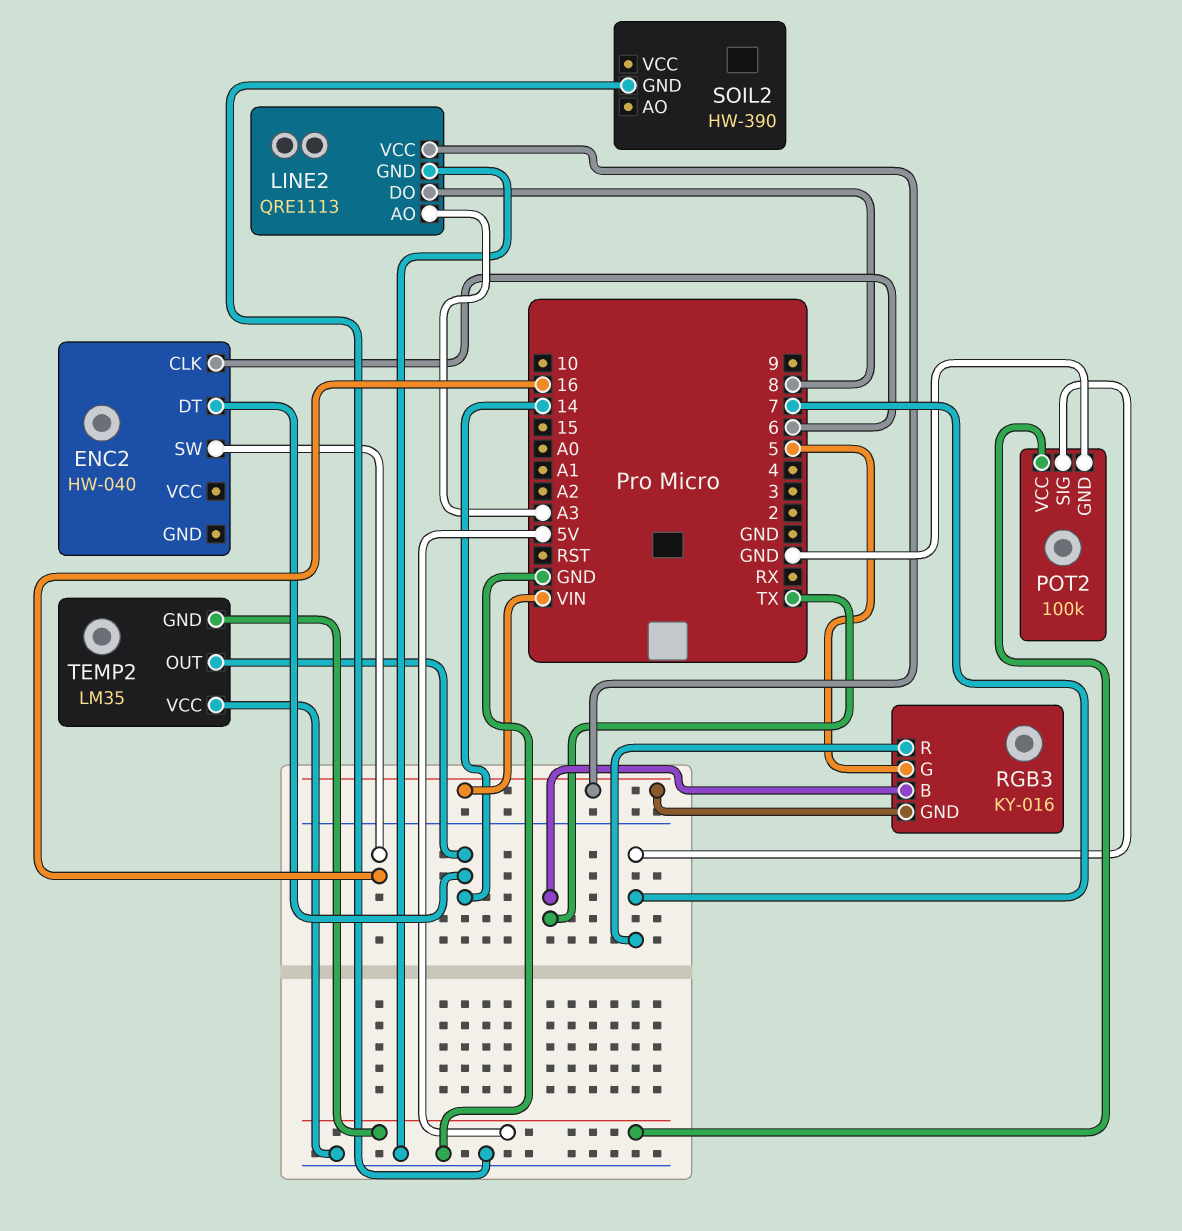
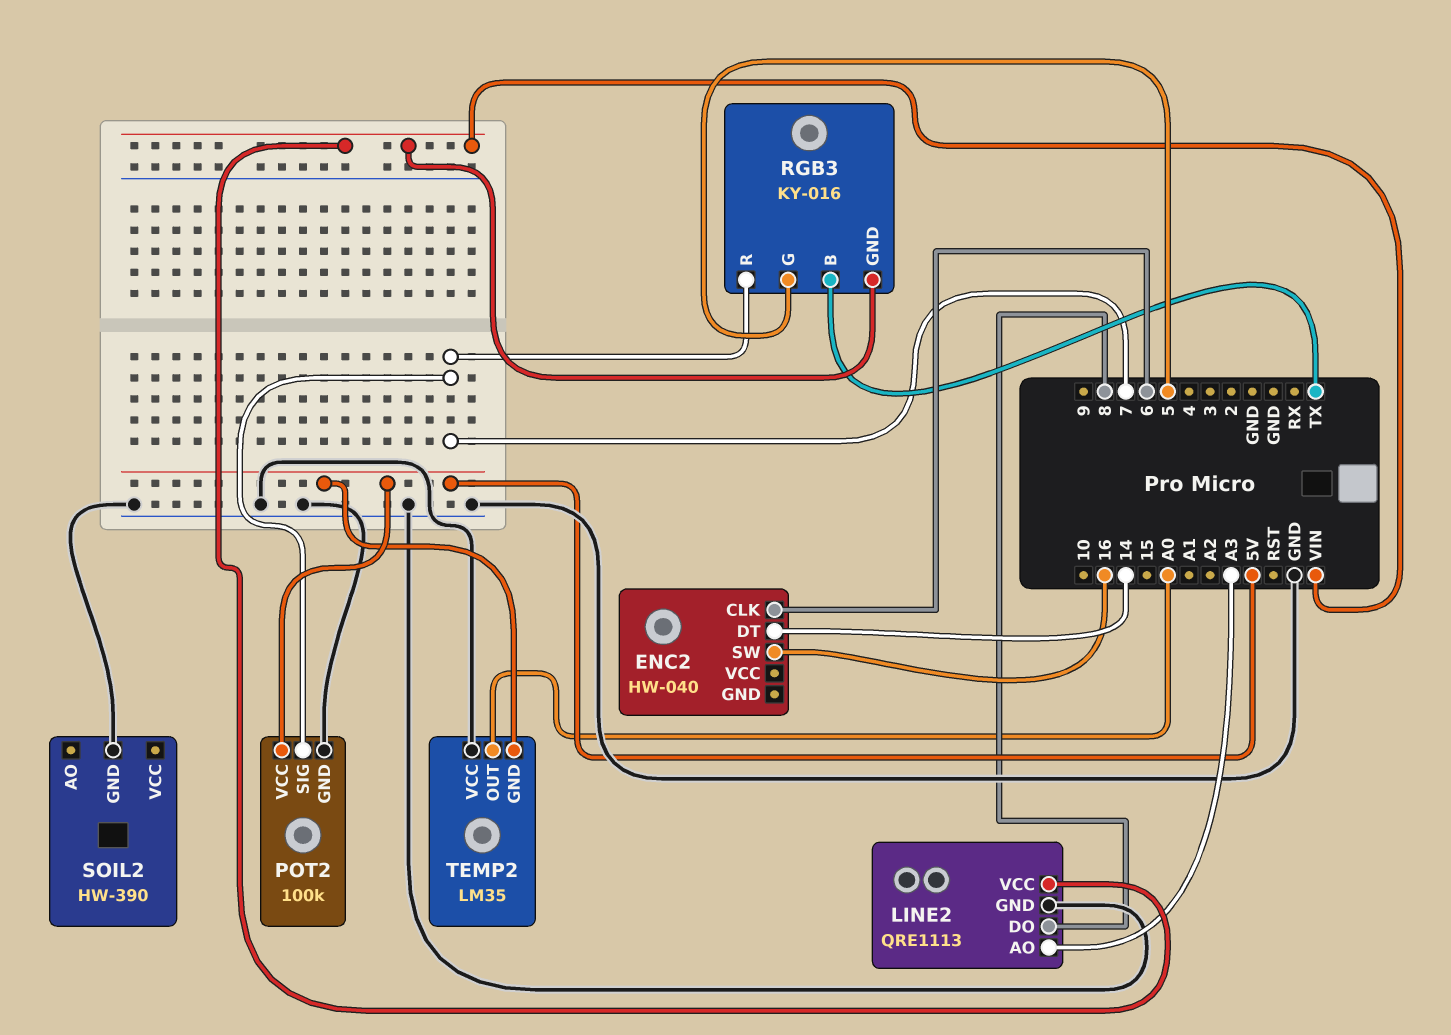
TEMP2 pin OUT: 14 -> A0

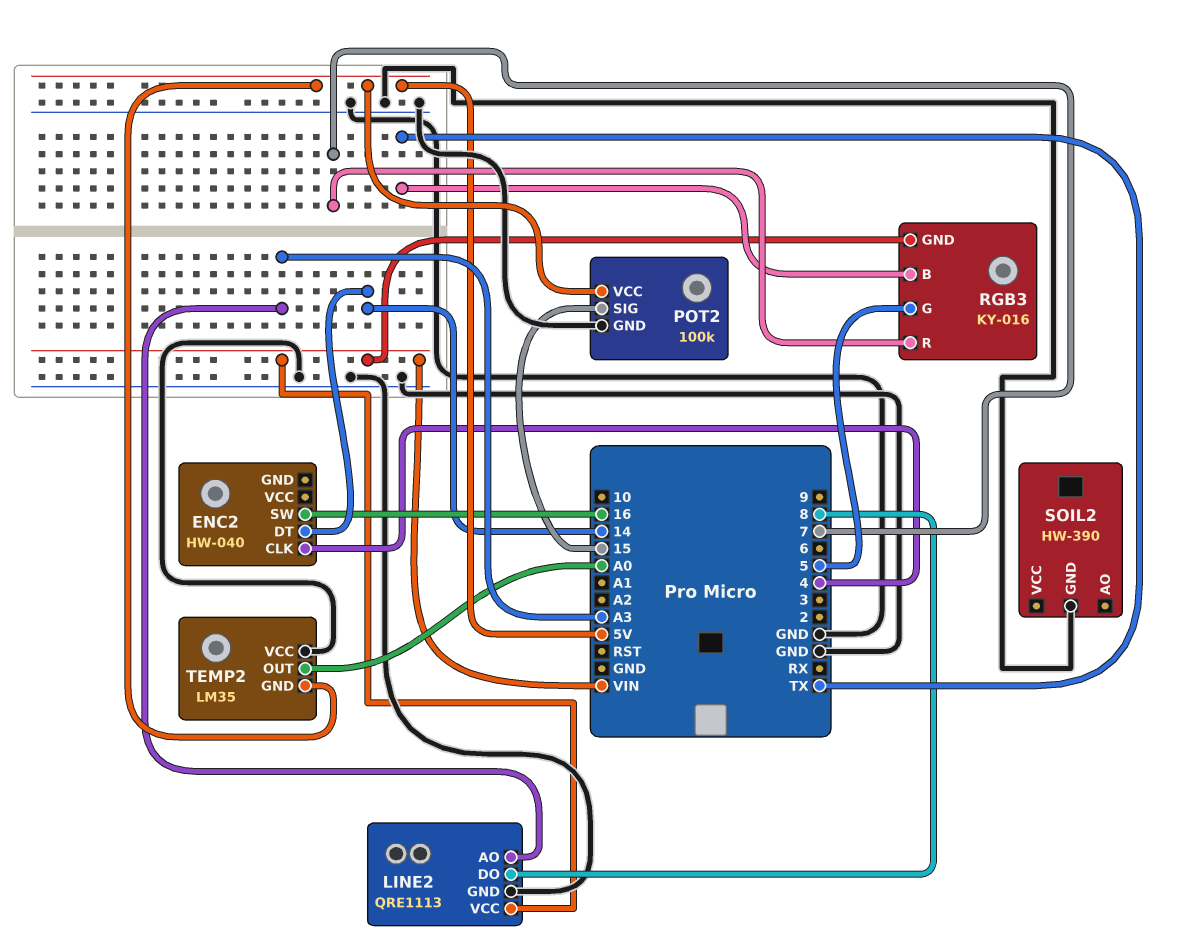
ENC2 pin CLK: 6 -> 4
POT2 pin SIG: 7 -> 15

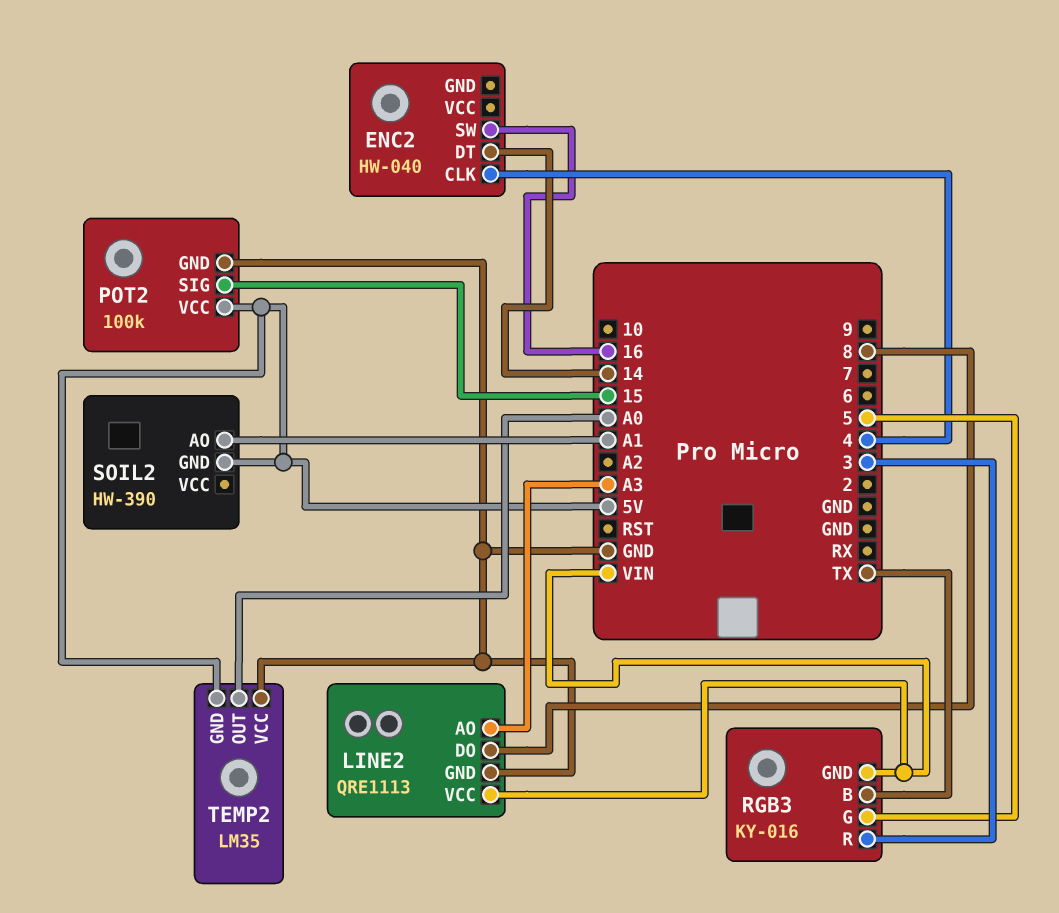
RGB3 pin R: 7 -> 3
SOIL2 pin AO: none -> A1
SOIL2 pin GND: GND -> 5V

